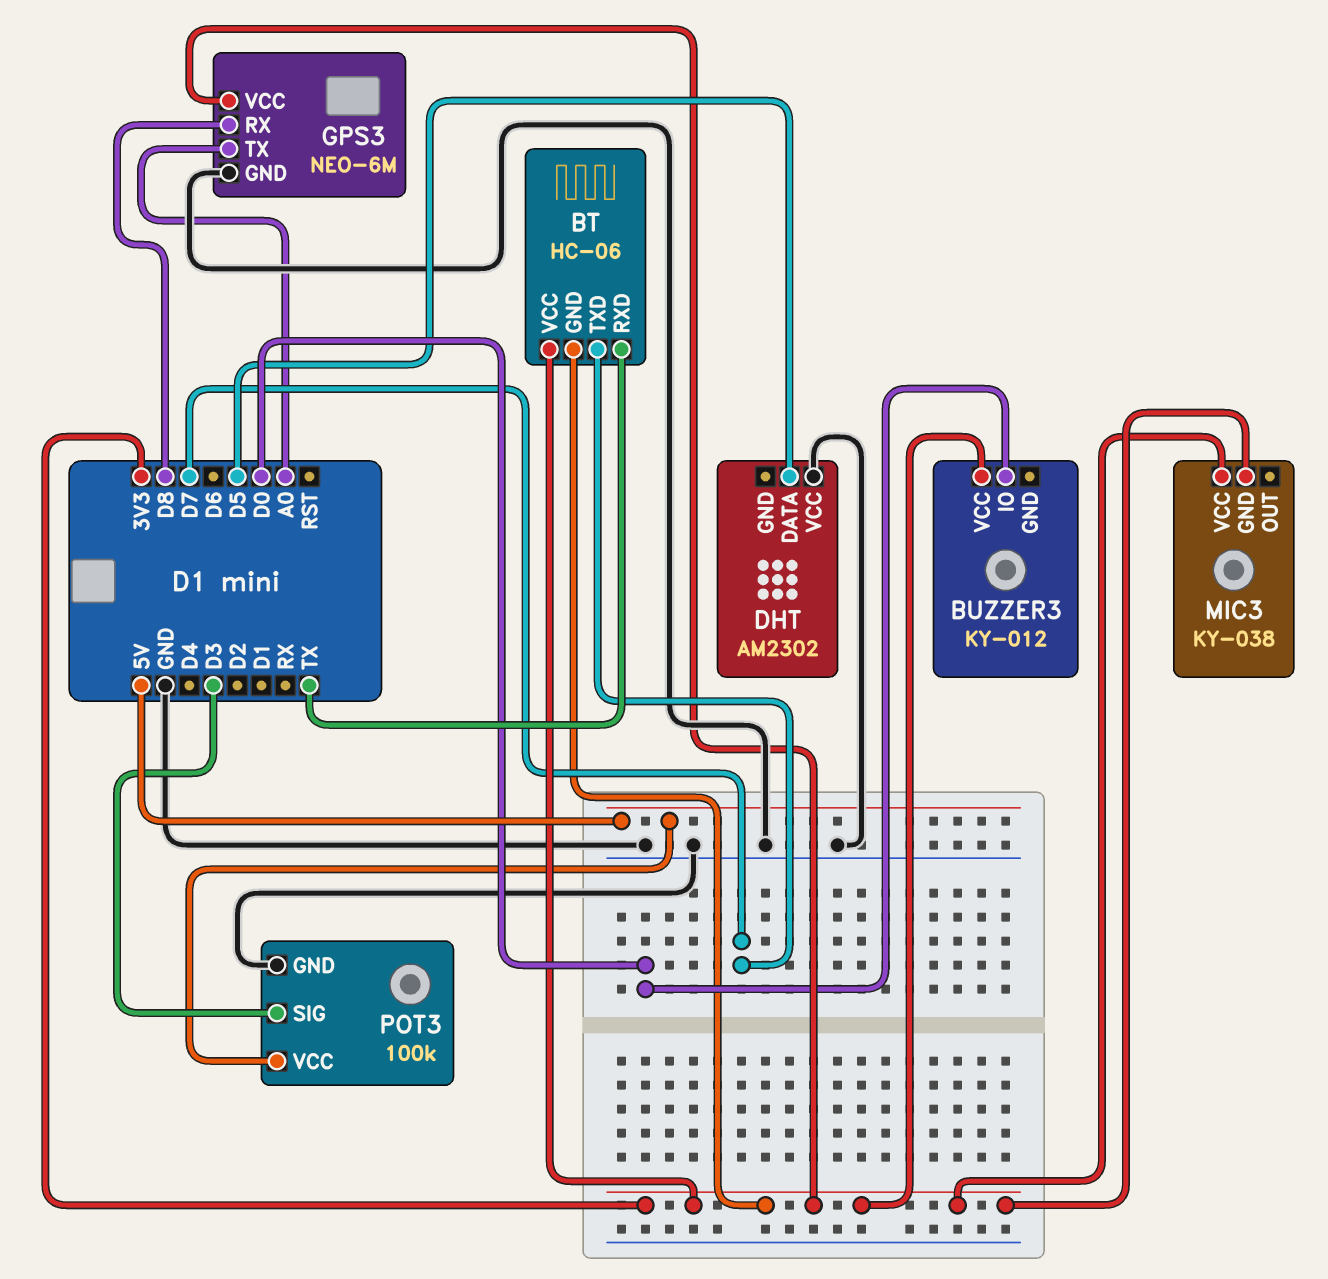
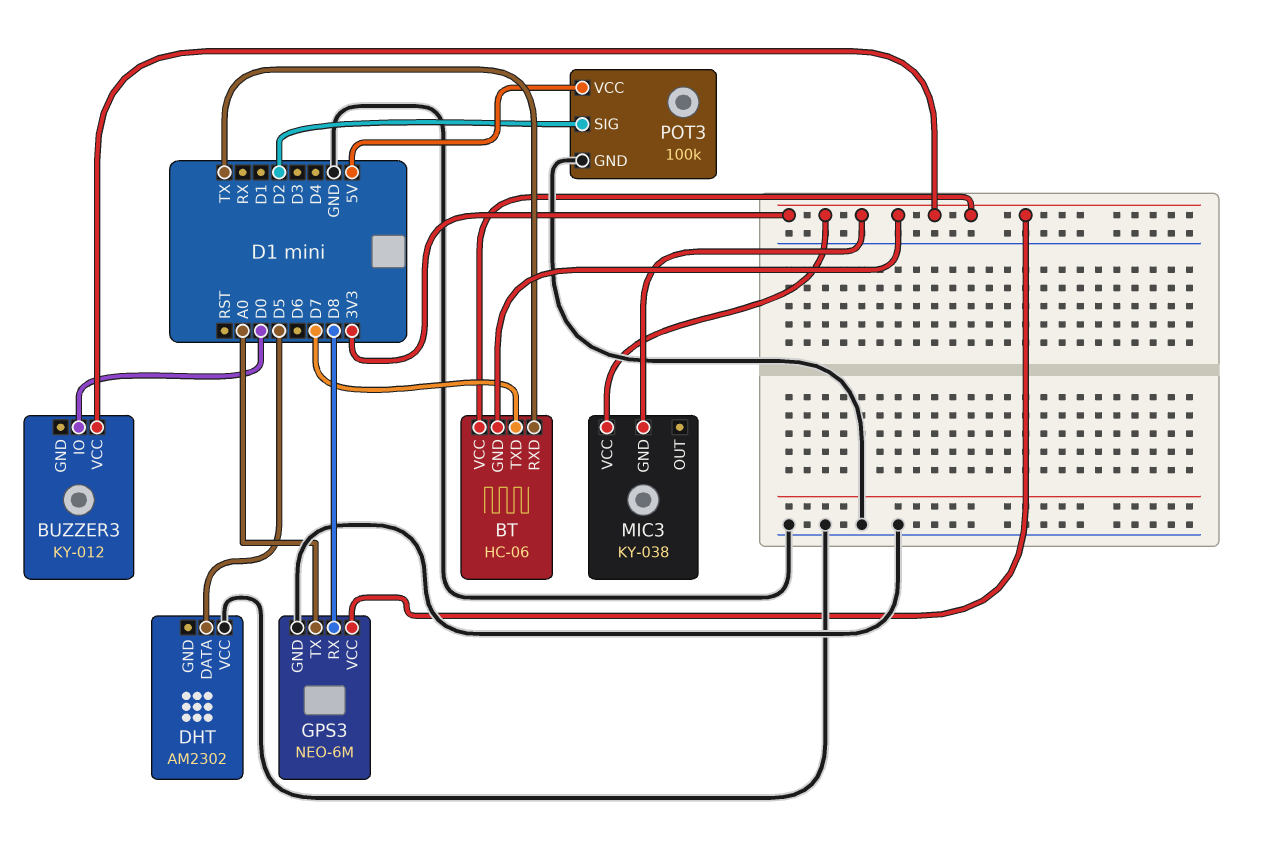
POT3 pin SIG: D3 -> D2

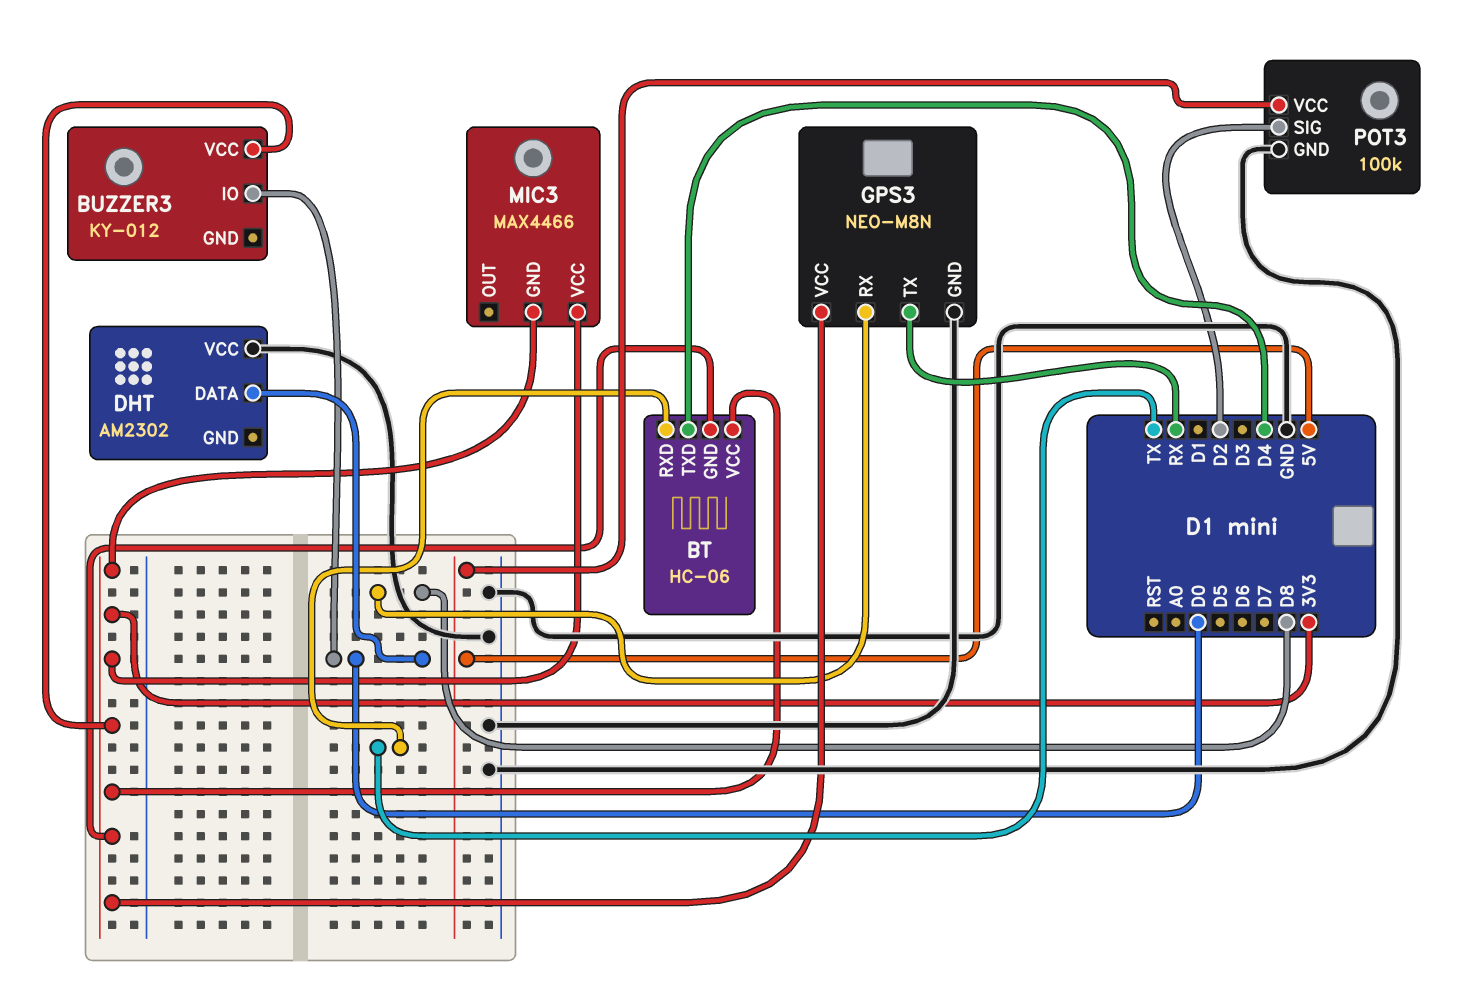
BT pin TXD: D7 -> D4
DHT pin DATA: D5 -> D0
GPS3: NEO-6M -> NEO-M8N
GPS3 pin TX: A0 -> RX
MIC3: KY-038 -> MAX4466

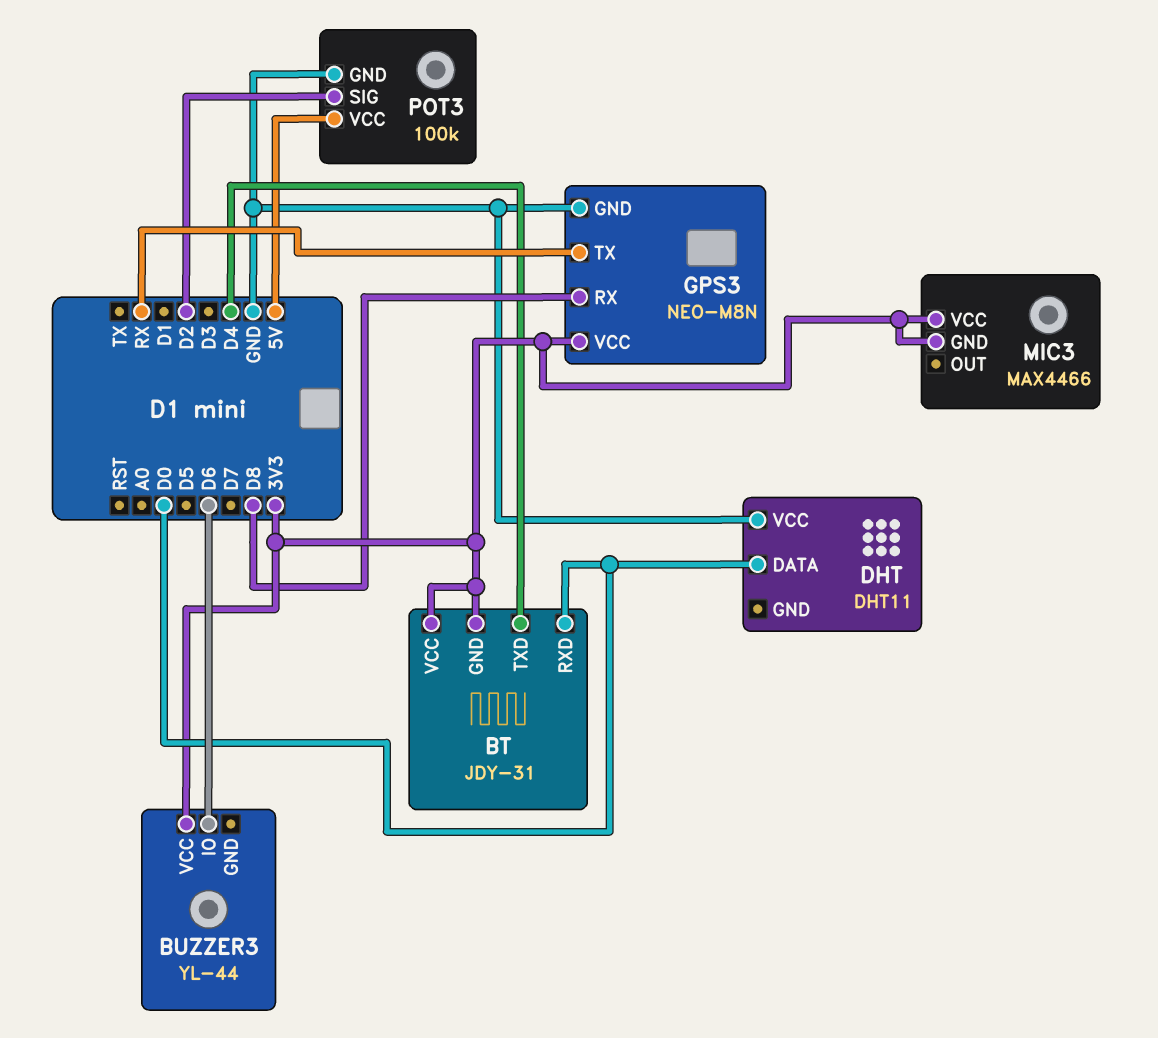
BT: HC-06 -> JDY-31
BT pin RXD: TX -> D0
BUZZER3: KY-012 -> YL-44
BUZZER3 pin IO: D0 -> D6
DHT: AM2302 -> DHT11

